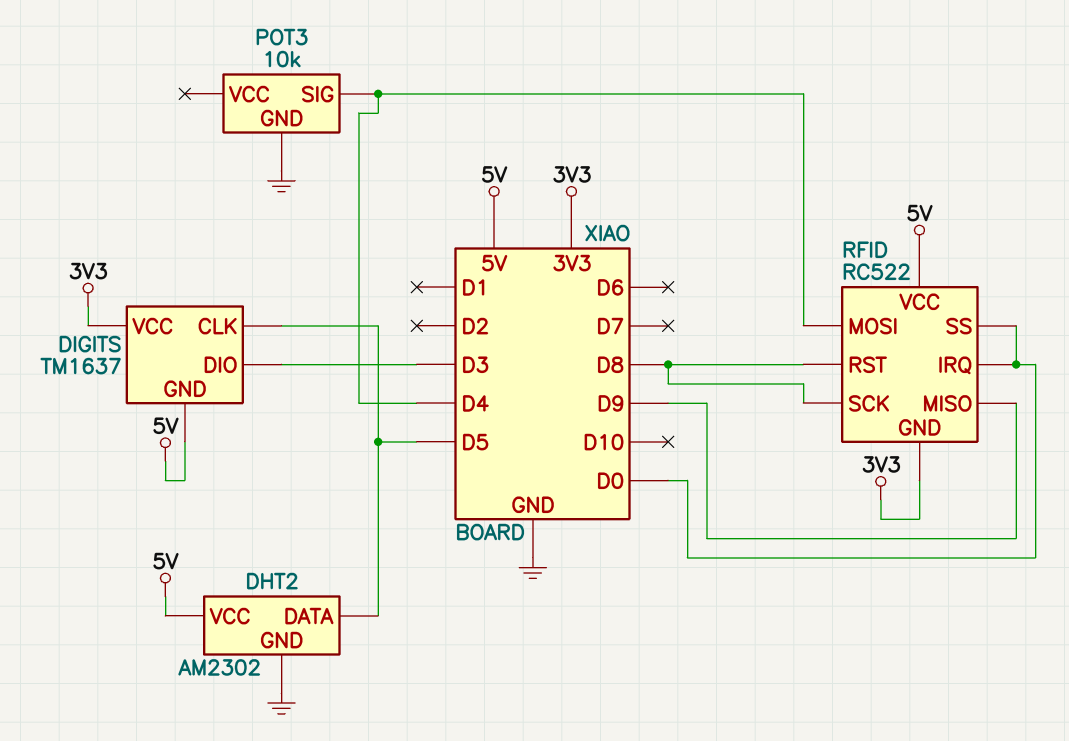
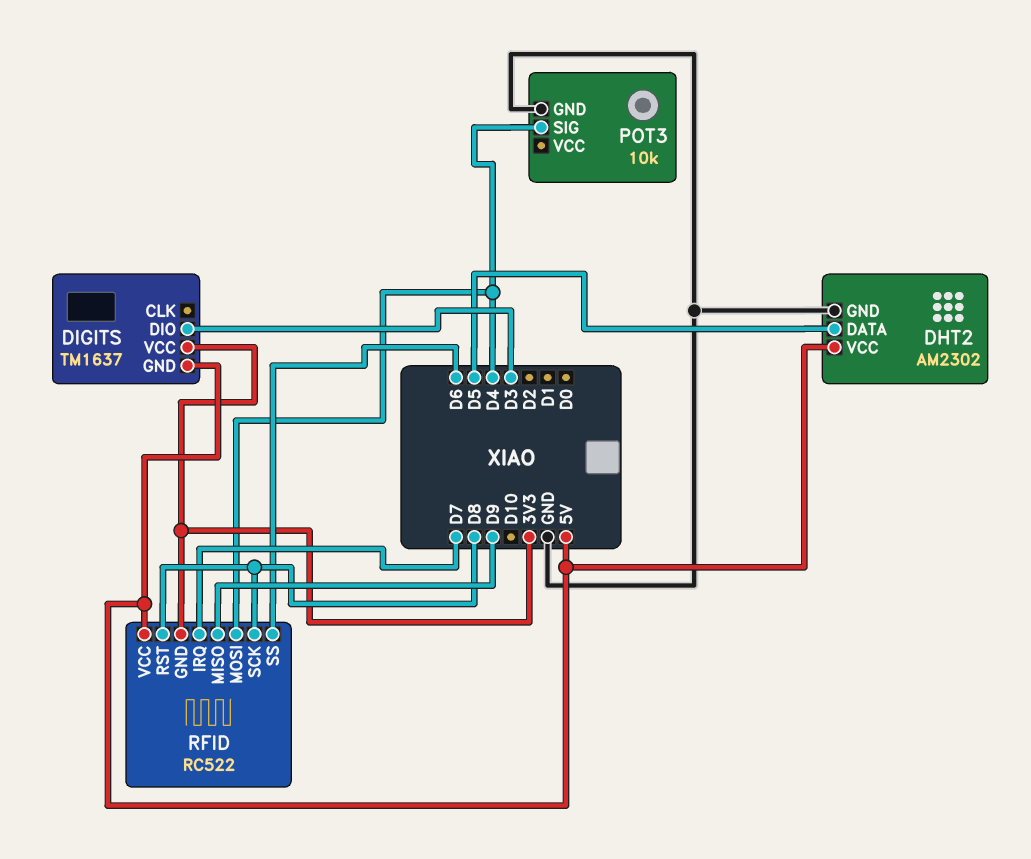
DIGITS pin CLK: D5 -> none
RFID pin IRQ: D0 -> D7
RFID pin SS: D0 -> D6

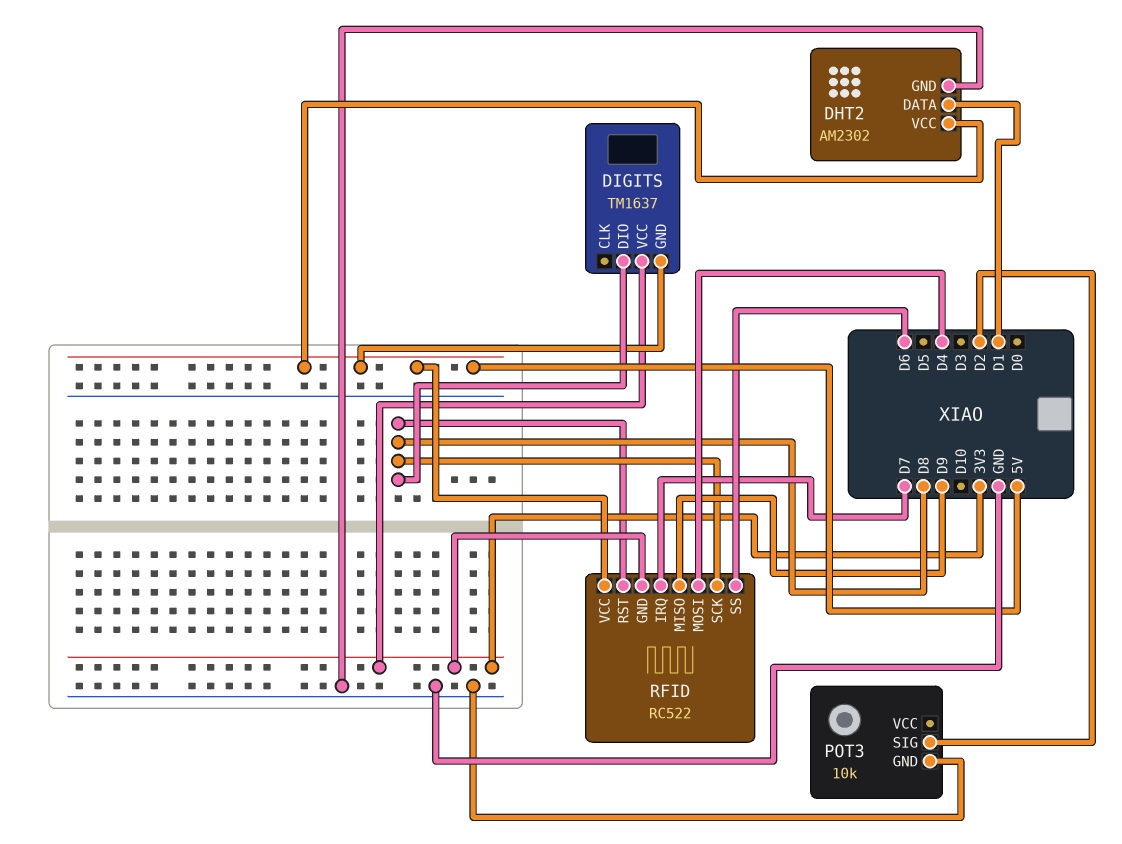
DHT2 pin DATA: D5 -> D1
DIGITS pin DIO: D3 -> D8
POT3 pin SIG: D4 -> D2

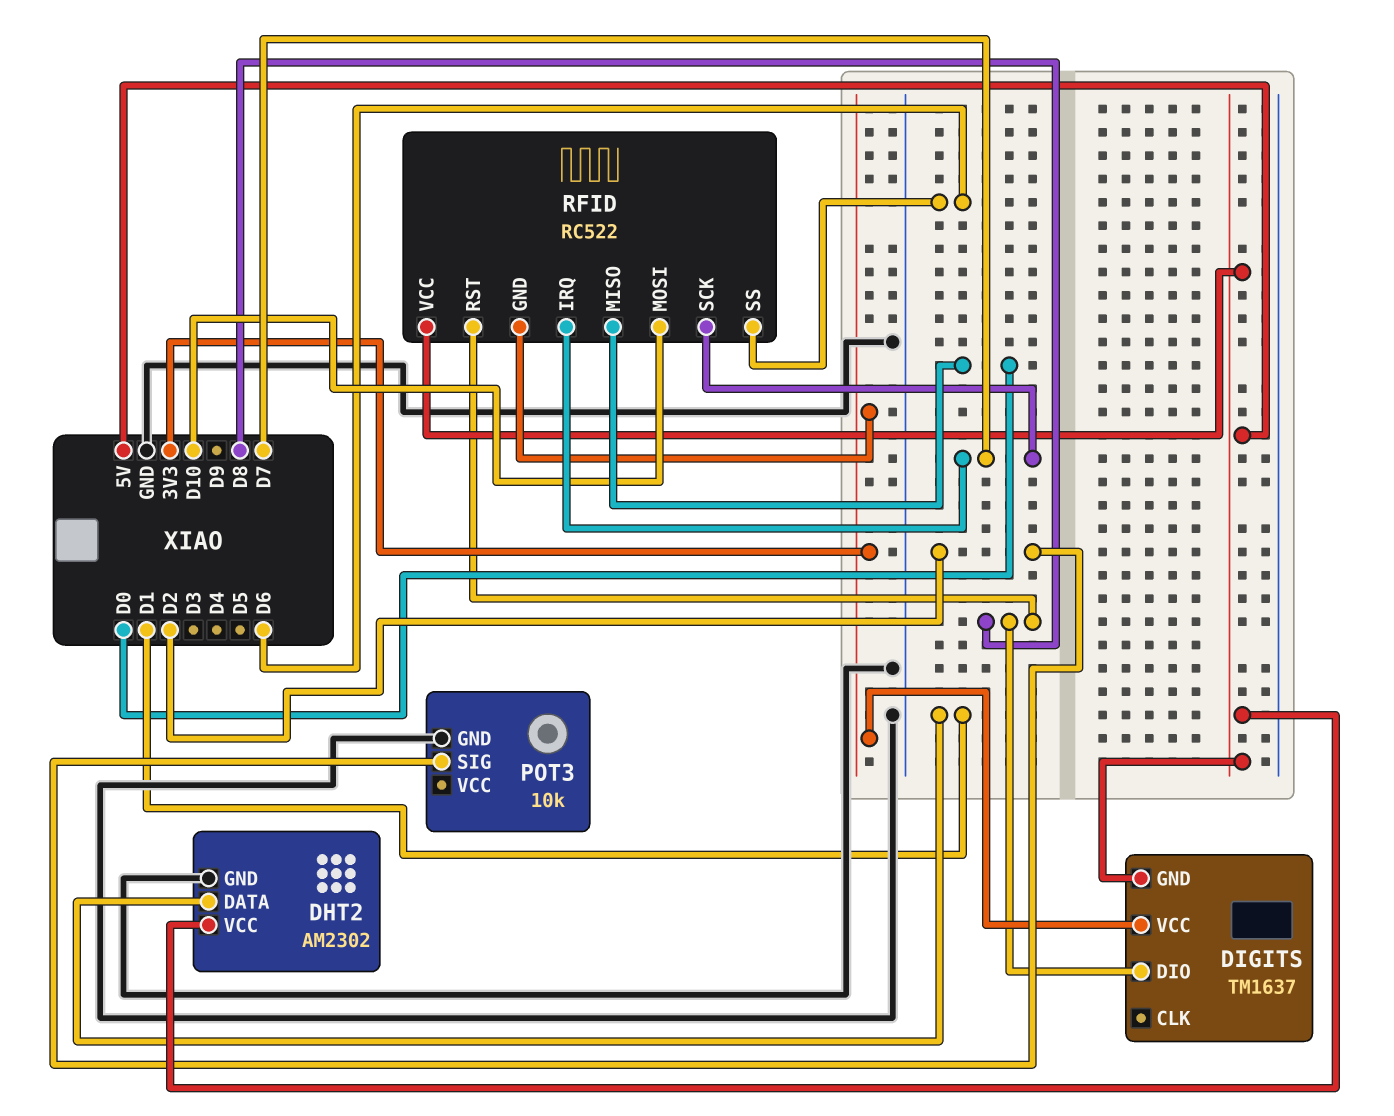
RFID pin MISO: D9 -> D0
RFID pin MOSI: D4 -> D10
RFID pin SCK: D8 -> D7

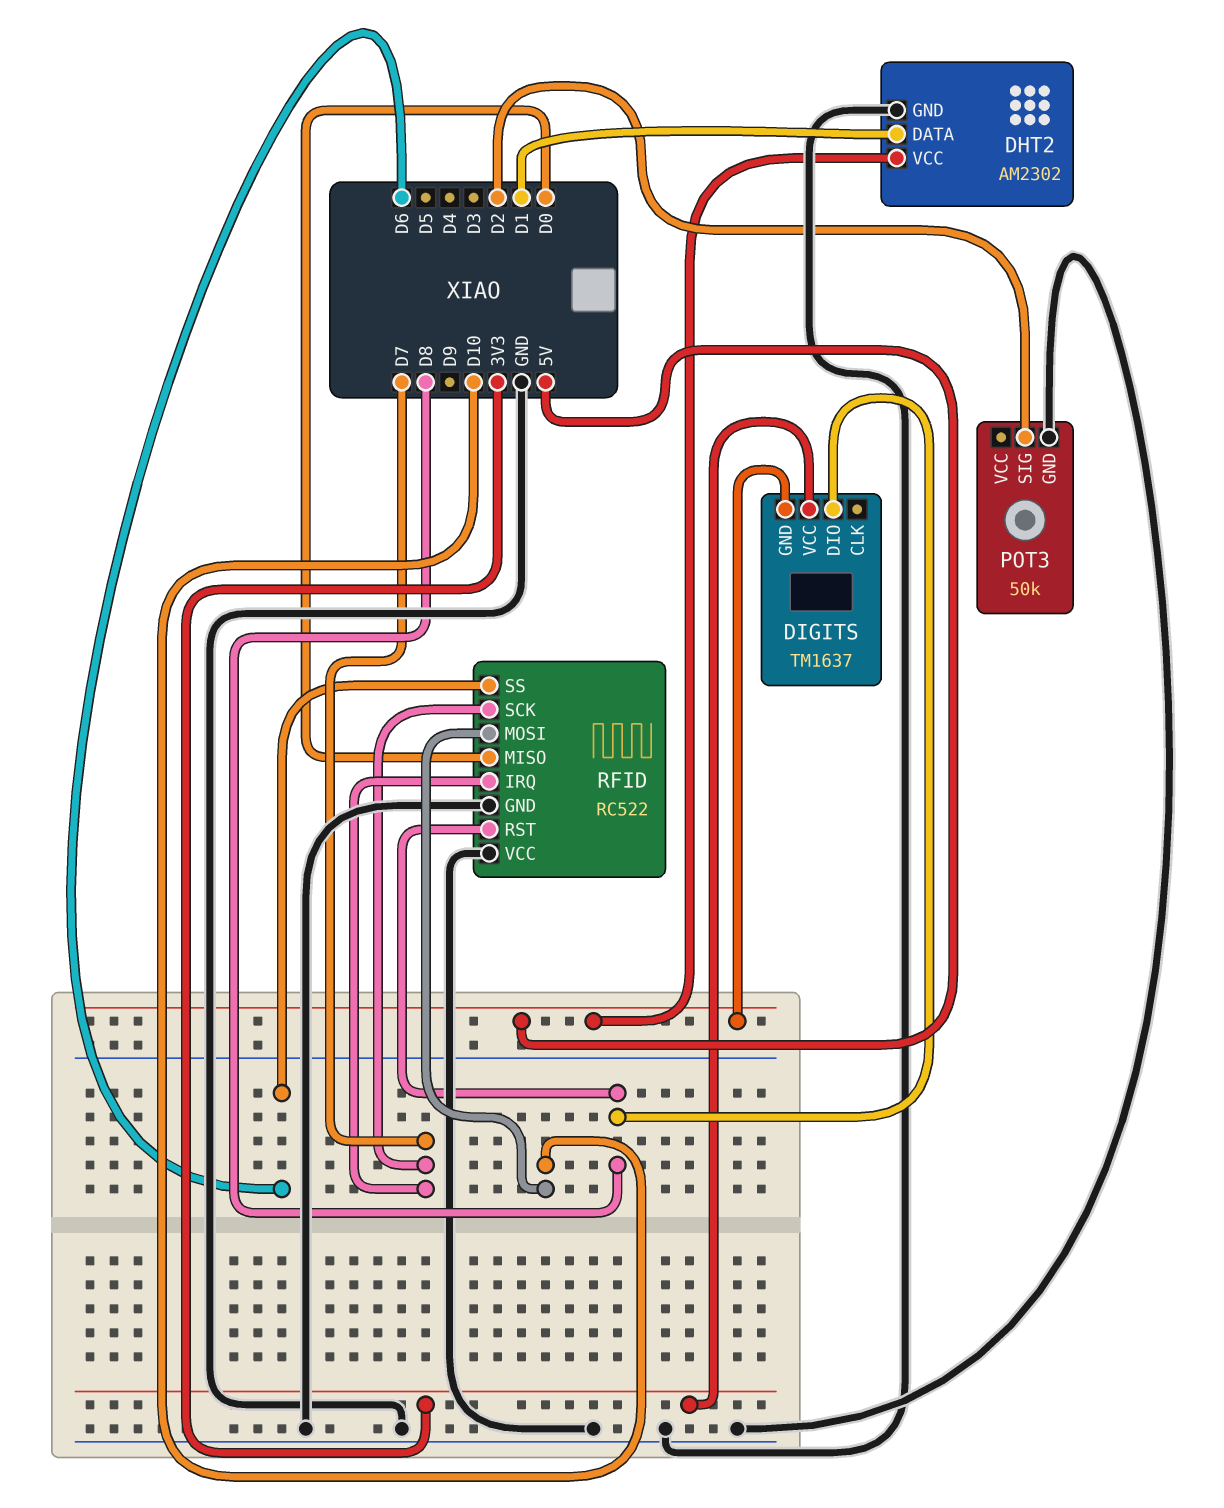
POT3: 10k -> 50k
RFID pin GND: 3V3 -> GND
RFID pin VCC: 5V -> GND

